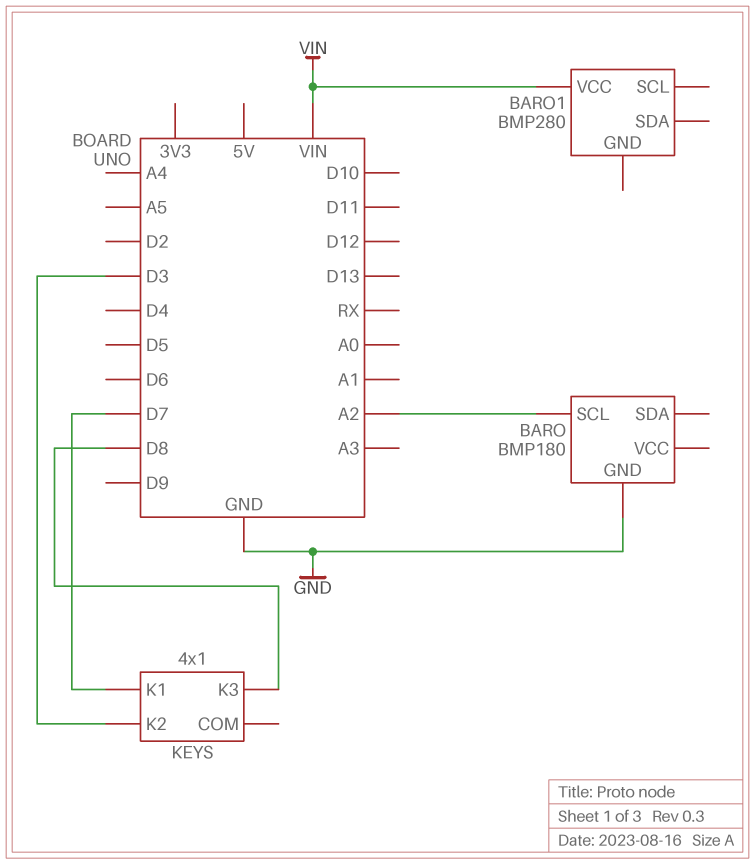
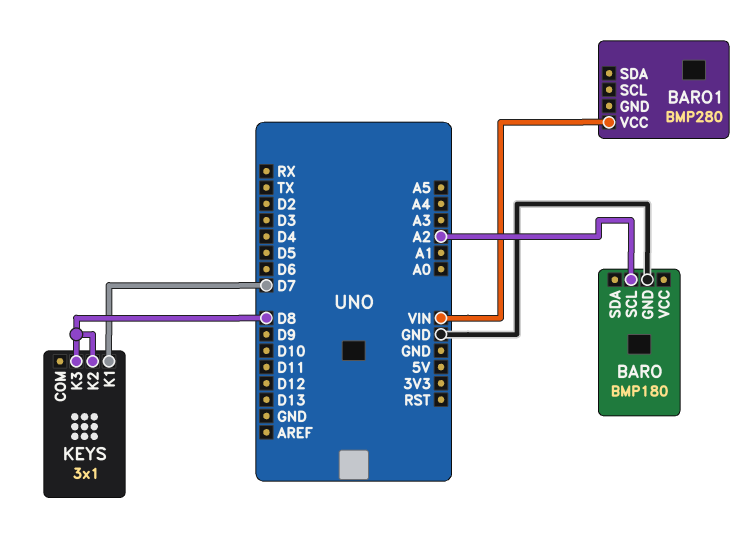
KEYS: 4x1 -> 3x1
KEYS pin K2: D3 -> D8

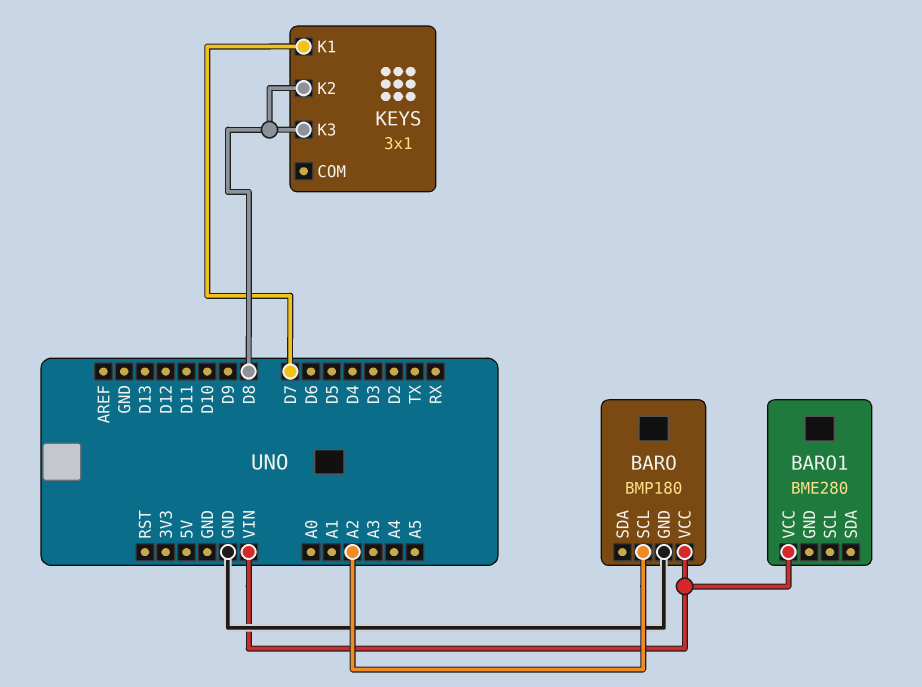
BARO pin VCC: none -> VIN
BARO1: BMP280 -> BME280

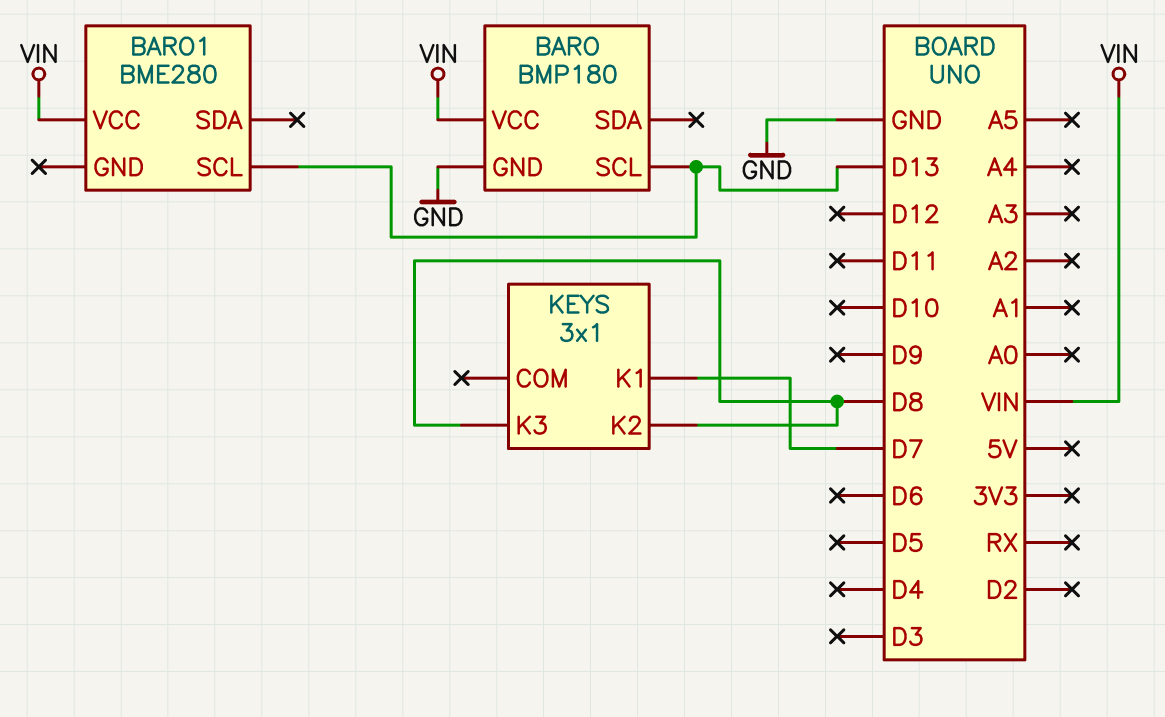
BARO pin SCL: A2 -> D13
BARO1 pin SCL: none -> D13

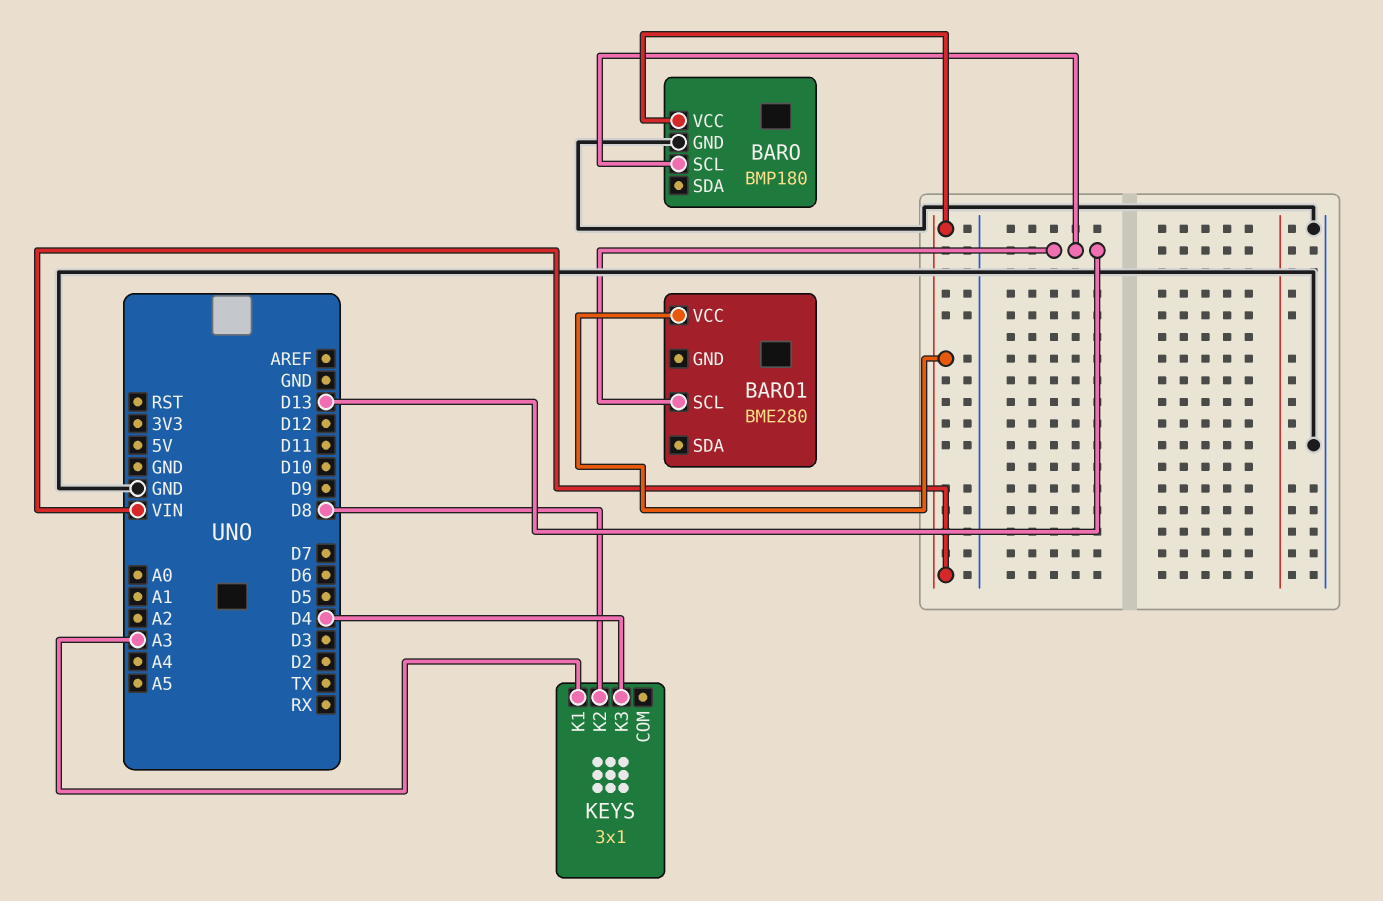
KEYS pin K1: D7 -> A3
KEYS pin K3: D8 -> D4

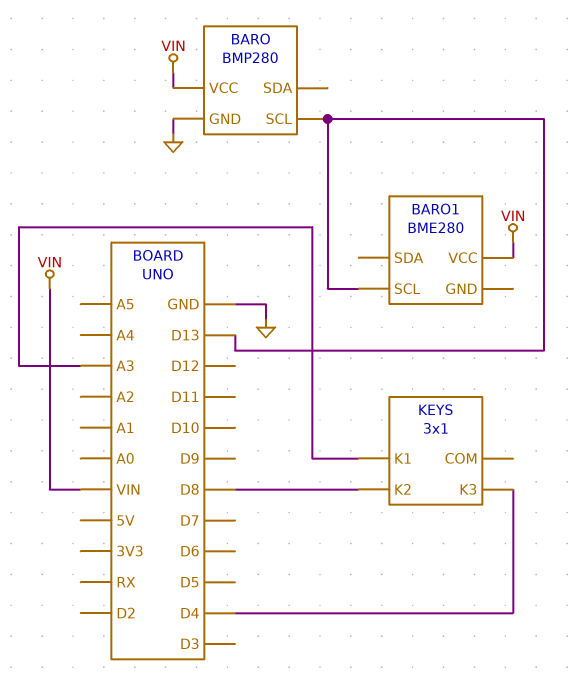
BARO: BMP180 -> BMP280

